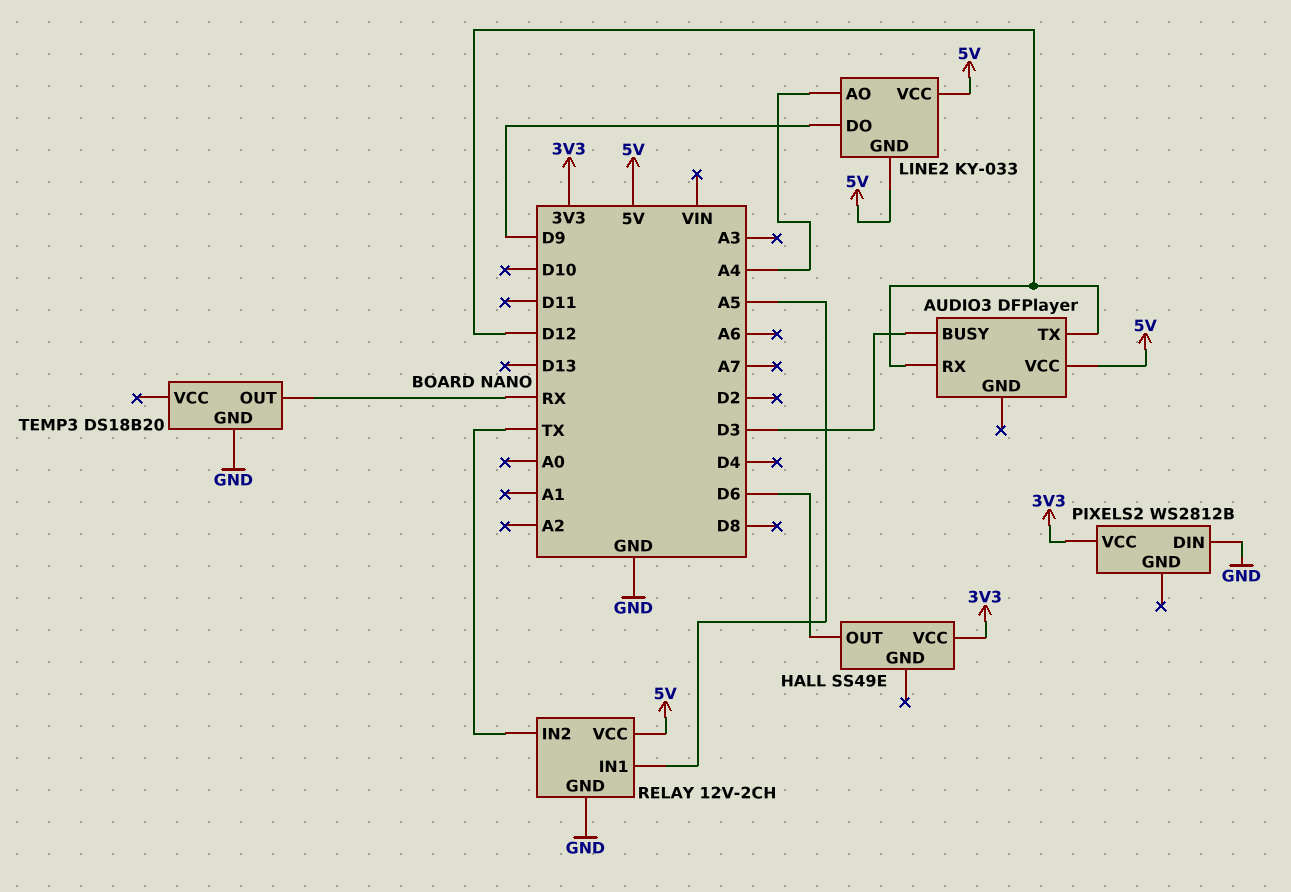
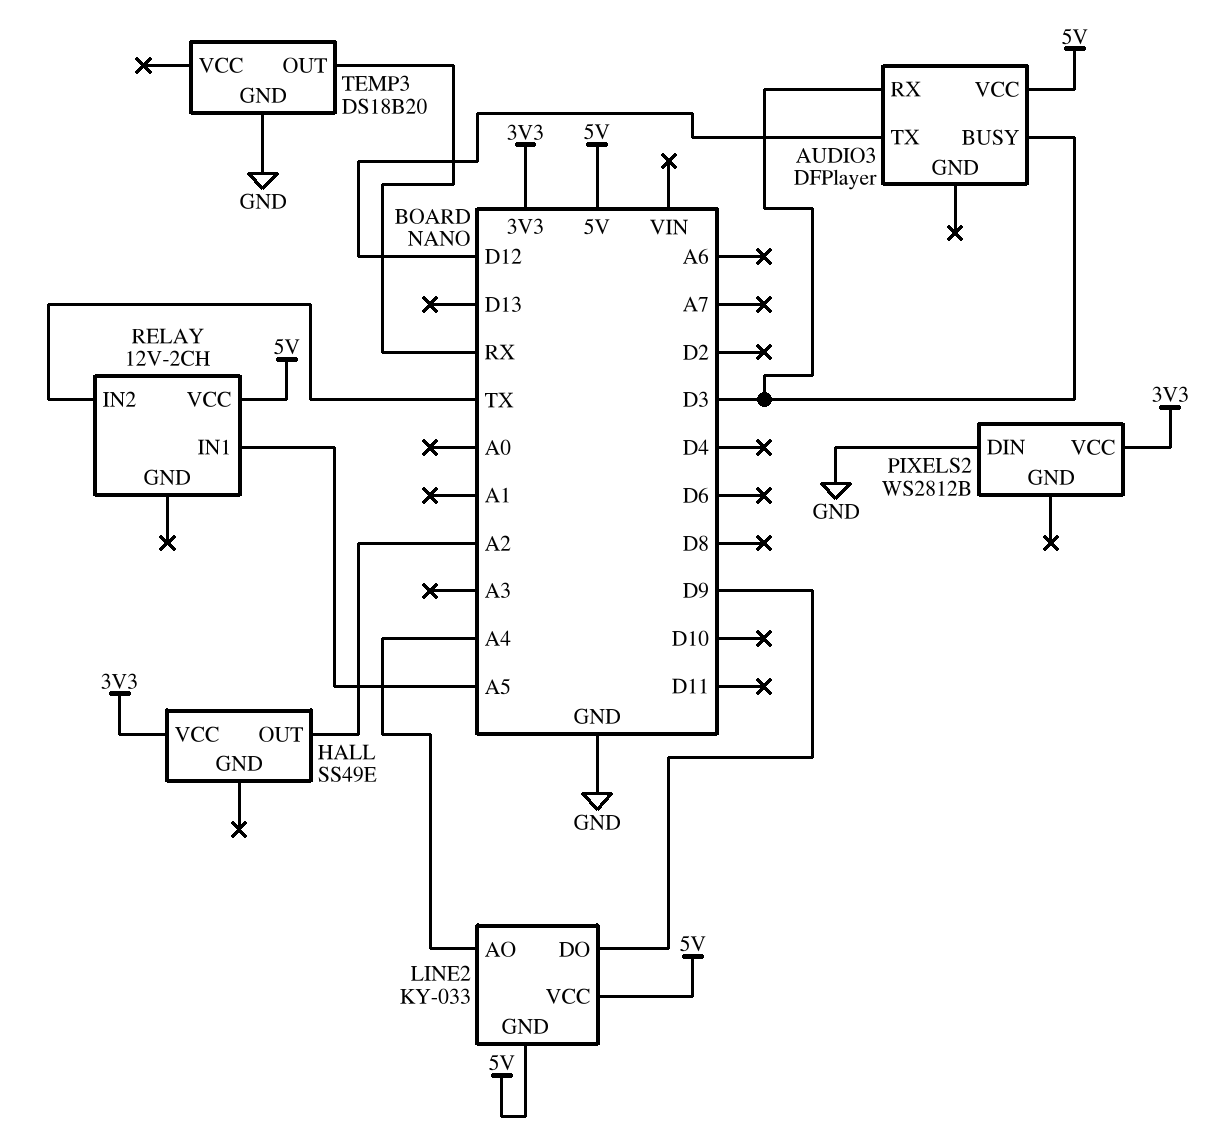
AUDIO3 pin RX: D12 -> D3
HALL pin OUT: D6 -> A2
RELAY pin GND: GND -> none

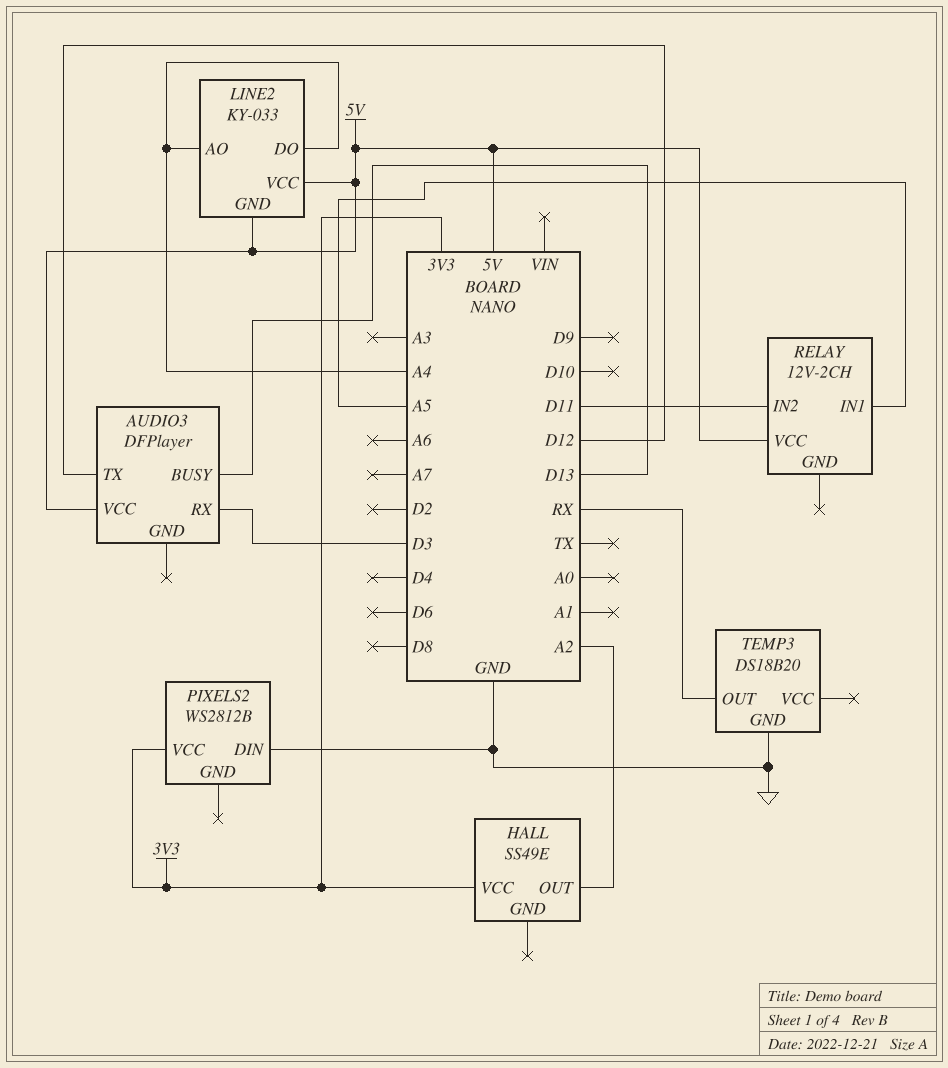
AUDIO3 pin BUSY: D3 -> D13
LINE2 pin DO: D9 -> A4
RELAY pin IN2: TX -> D11

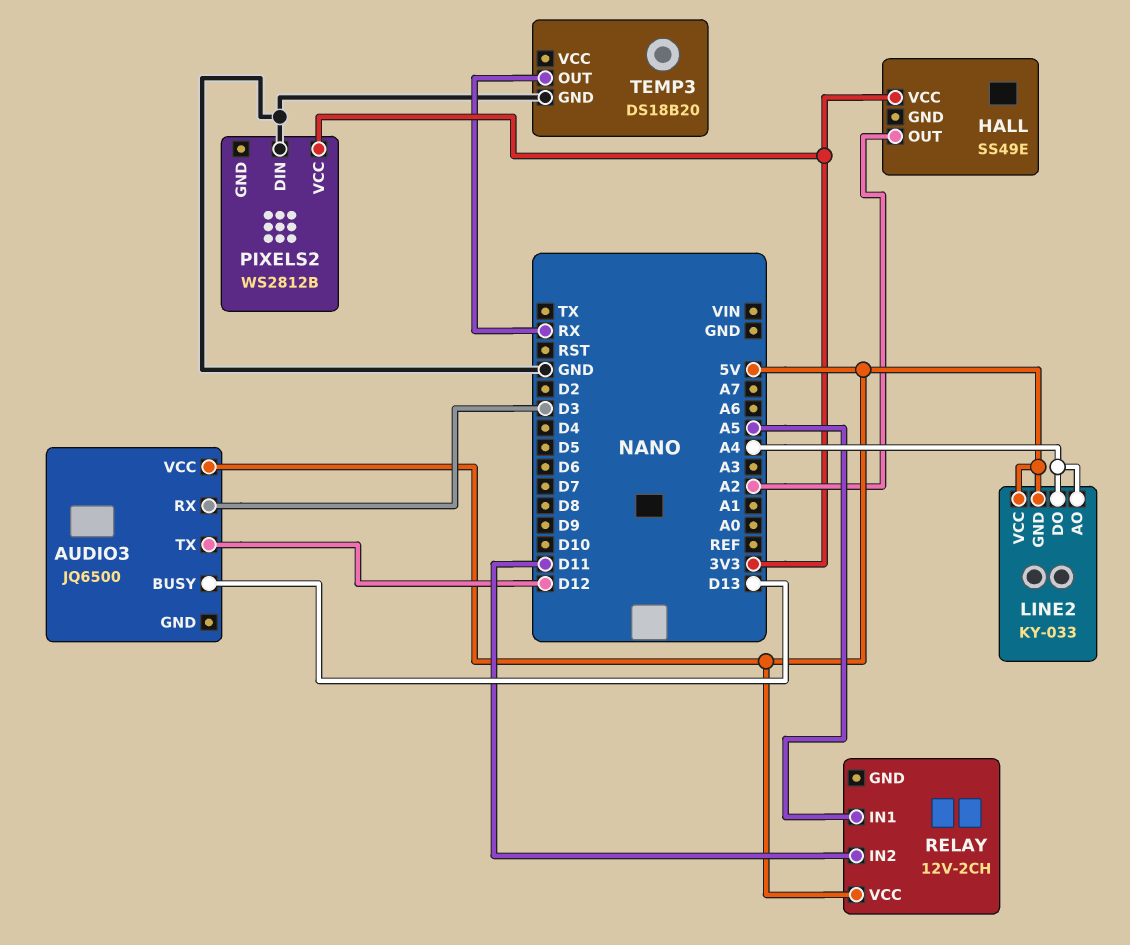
AUDIO3: DFPlayer -> JQ6500

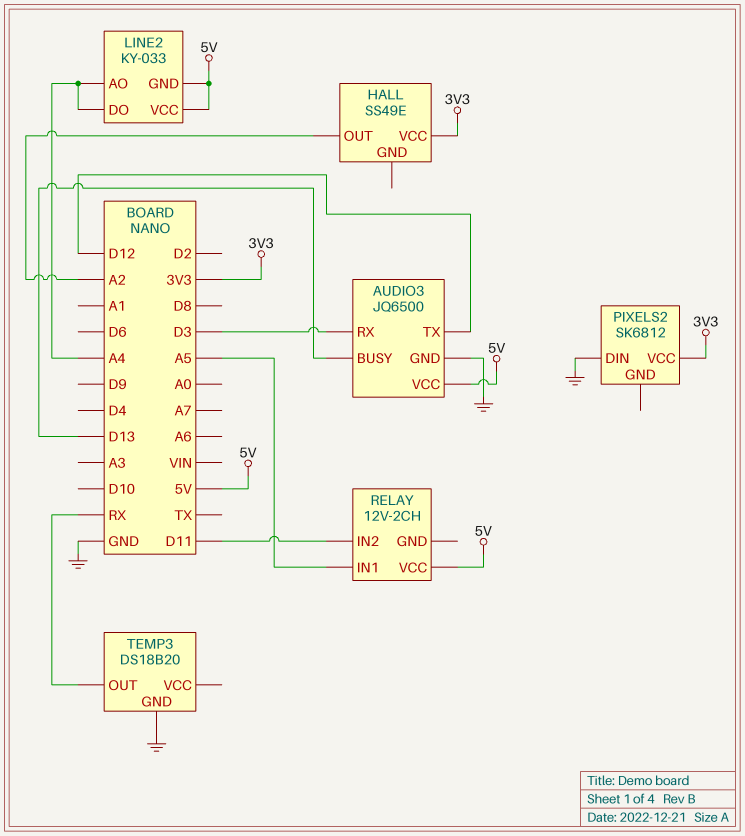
AUDIO3 pin GND: none -> GND
PIXELS2: WS2812B -> SK6812

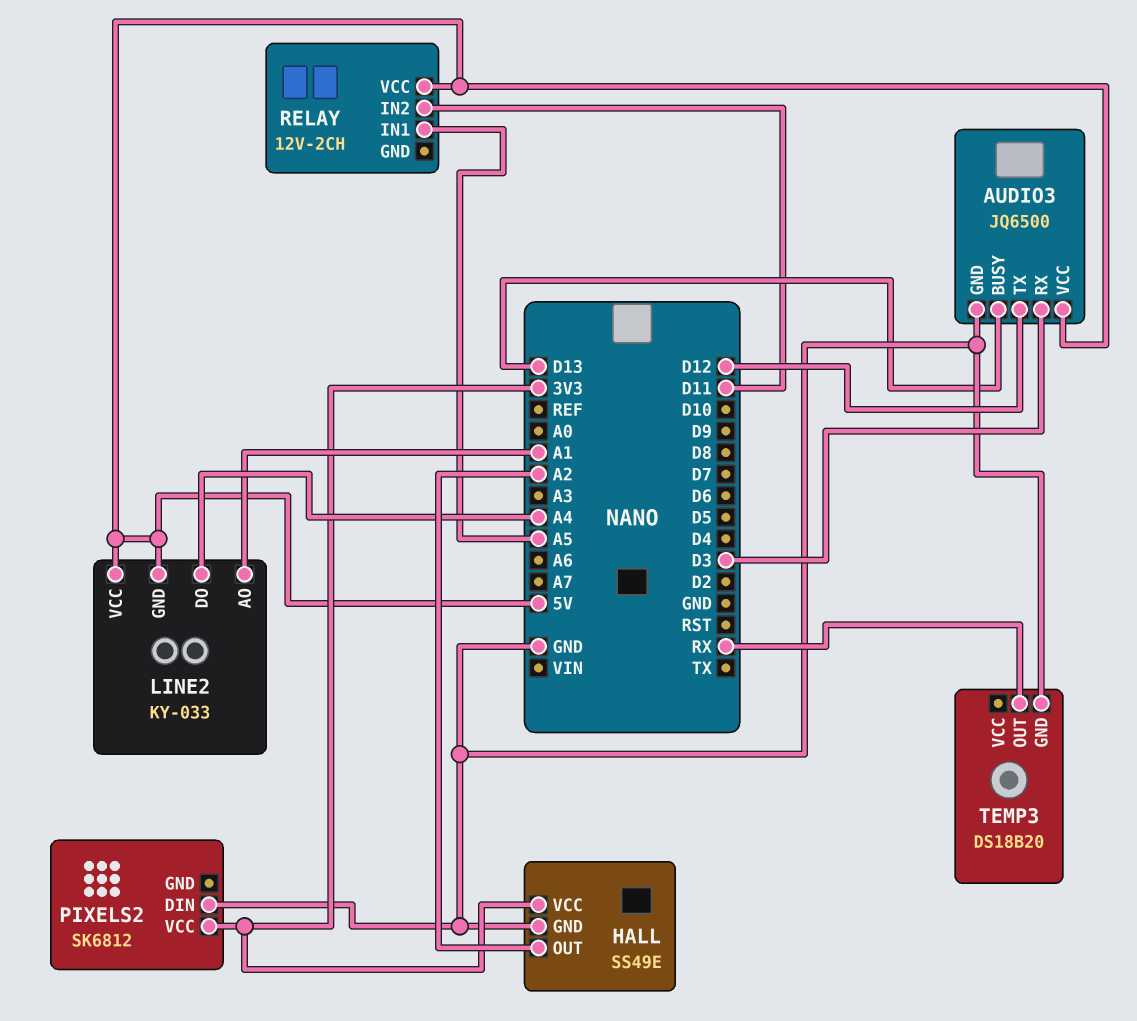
HALL pin GND: none -> GND
LINE2 pin AO: A4 -> A1

